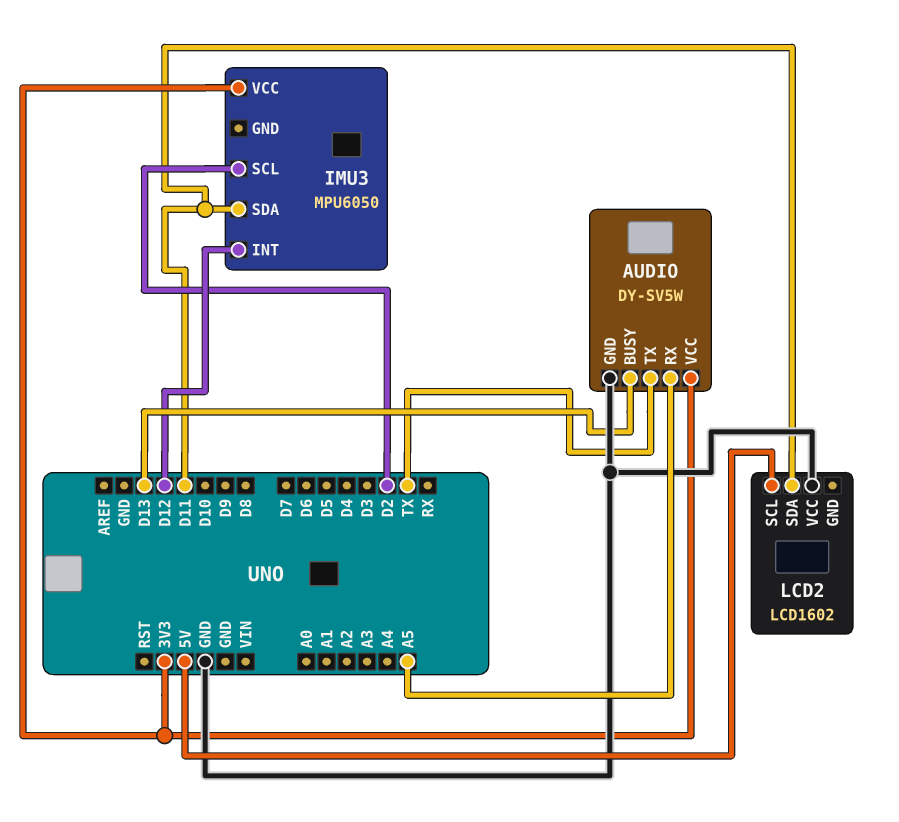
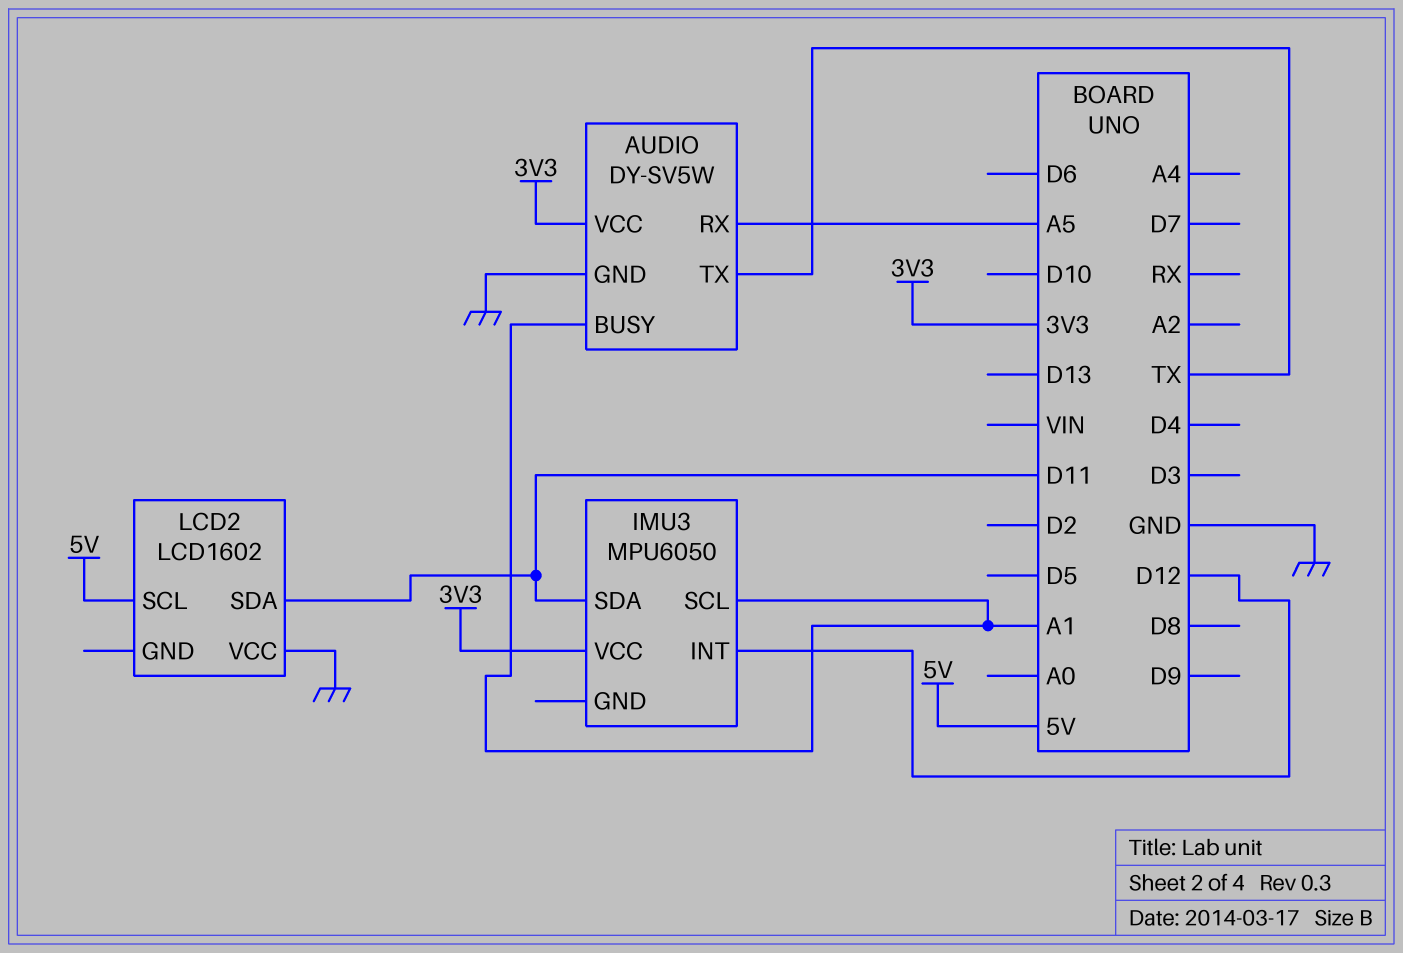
AUDIO pin BUSY: D13 -> A1
IMU3 pin SCL: D2 -> A1

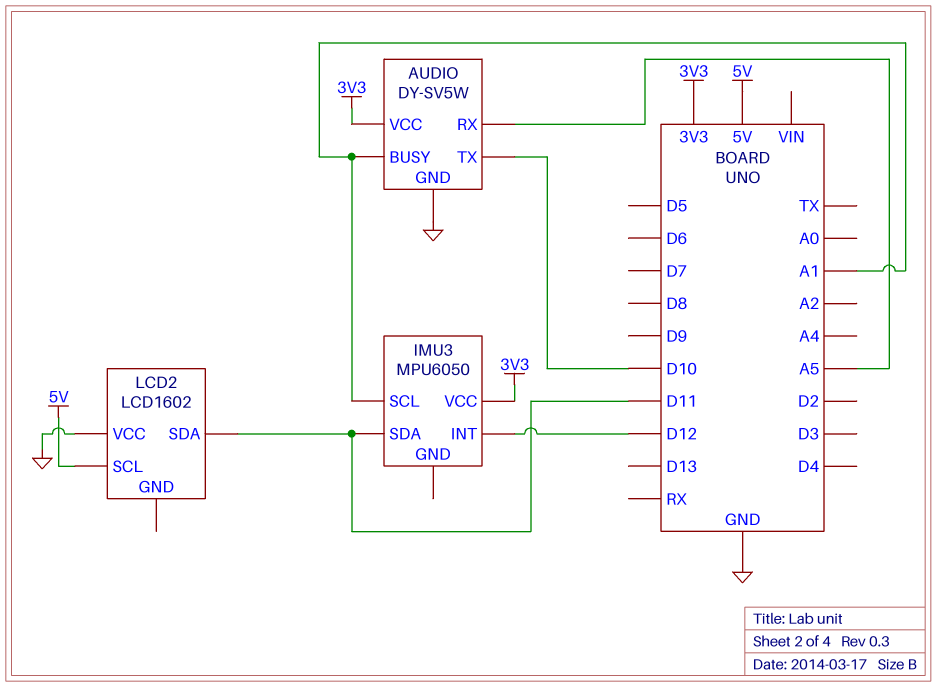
AUDIO pin TX: TX -> D10

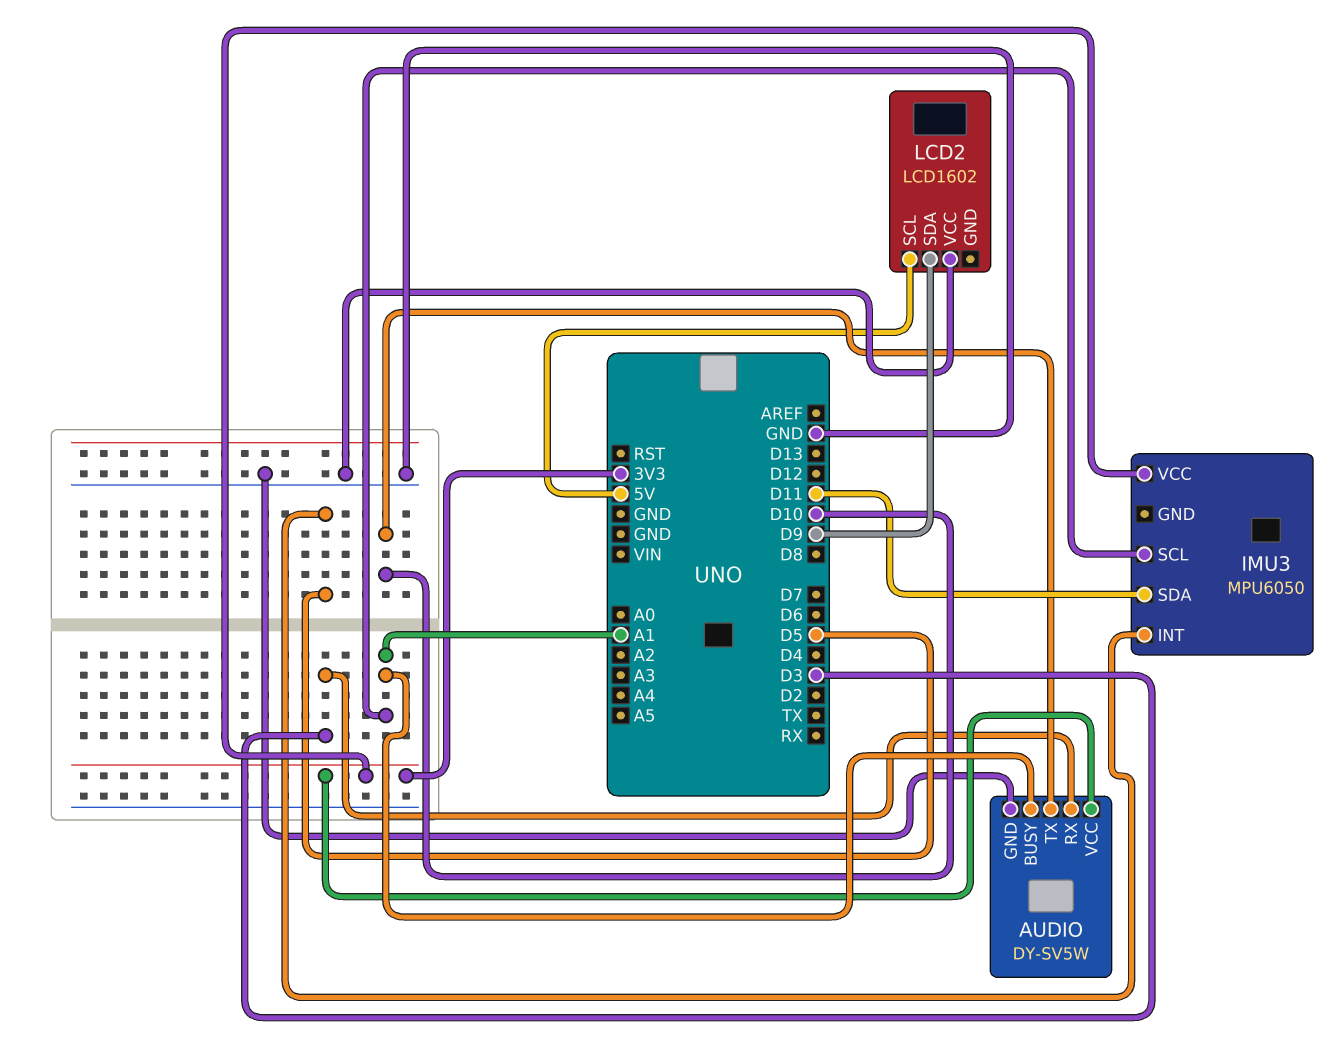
AUDIO pin RX: A5 -> D3
IMU3 pin INT: D12 -> D5
LCD2 pin SDA: D11 -> D9

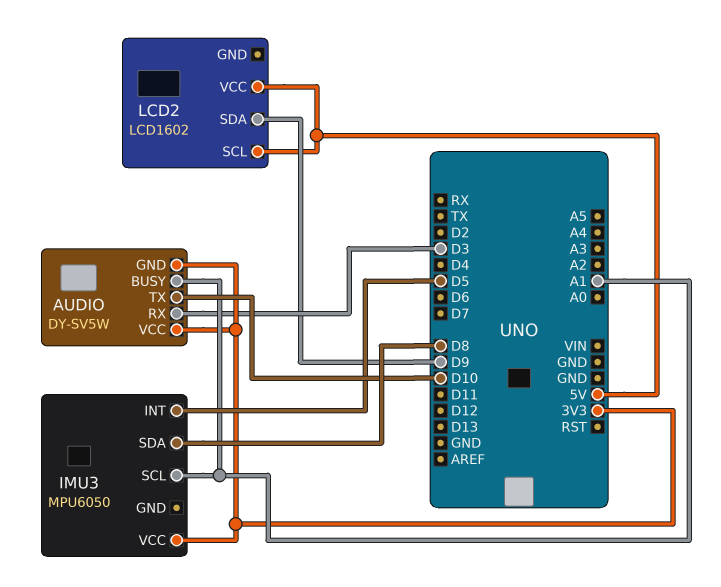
AUDIO pin GND: GND -> 3V3
IMU3 pin SDA: D11 -> D8
LCD2 pin VCC: GND -> 5V

